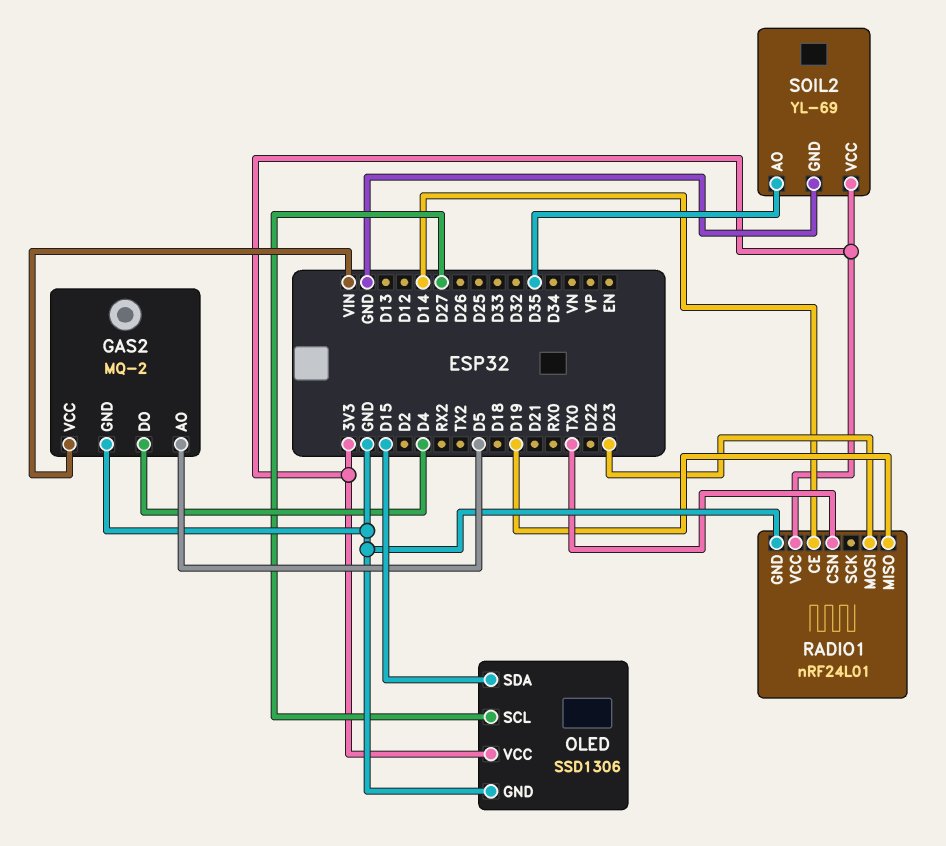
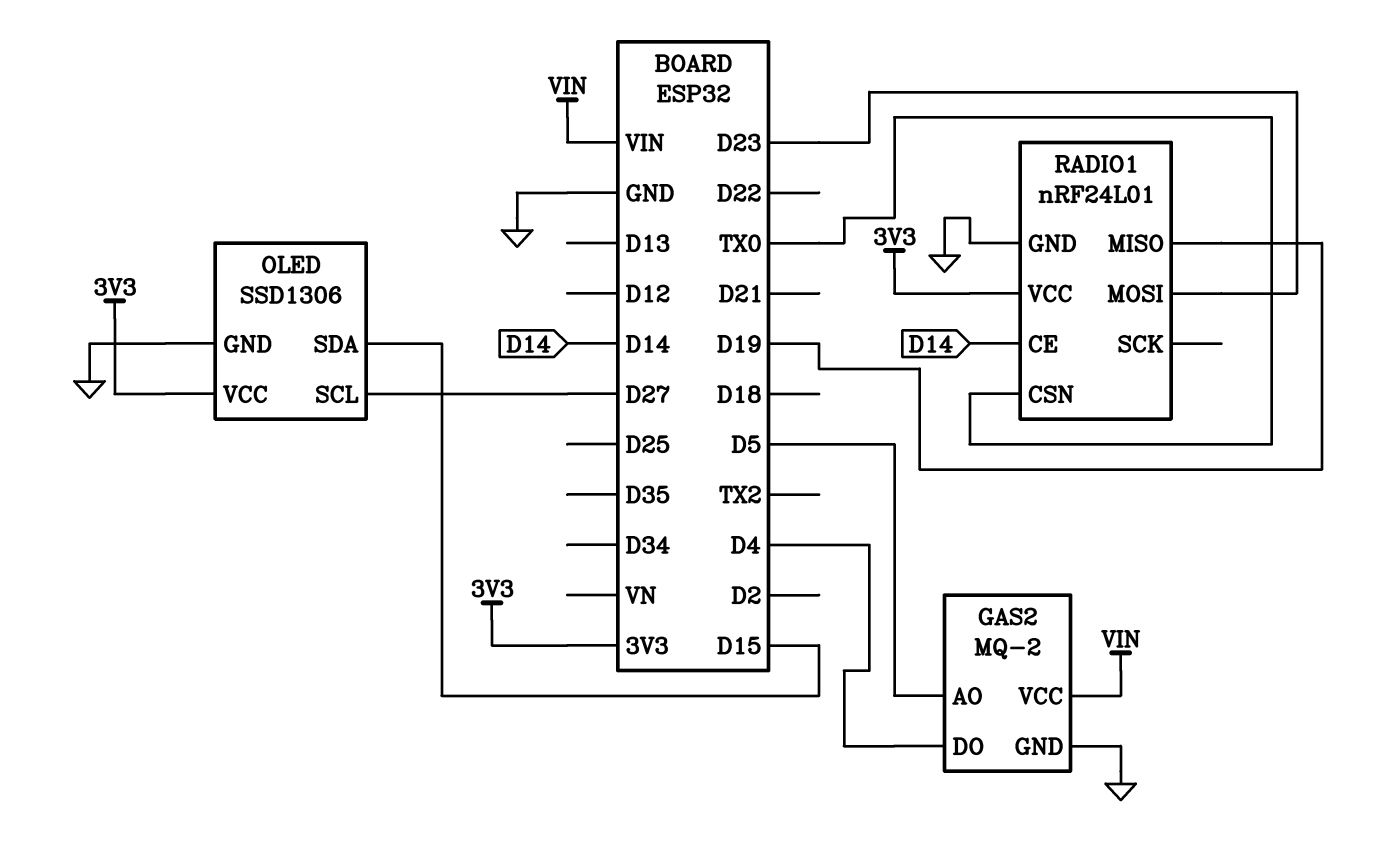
SOIL2: YL-69 -> none
SOIL2 pin AO: D35 -> none
SOIL2 pin GND: GND -> none
SOIL2 pin VCC: 3V3 -> none

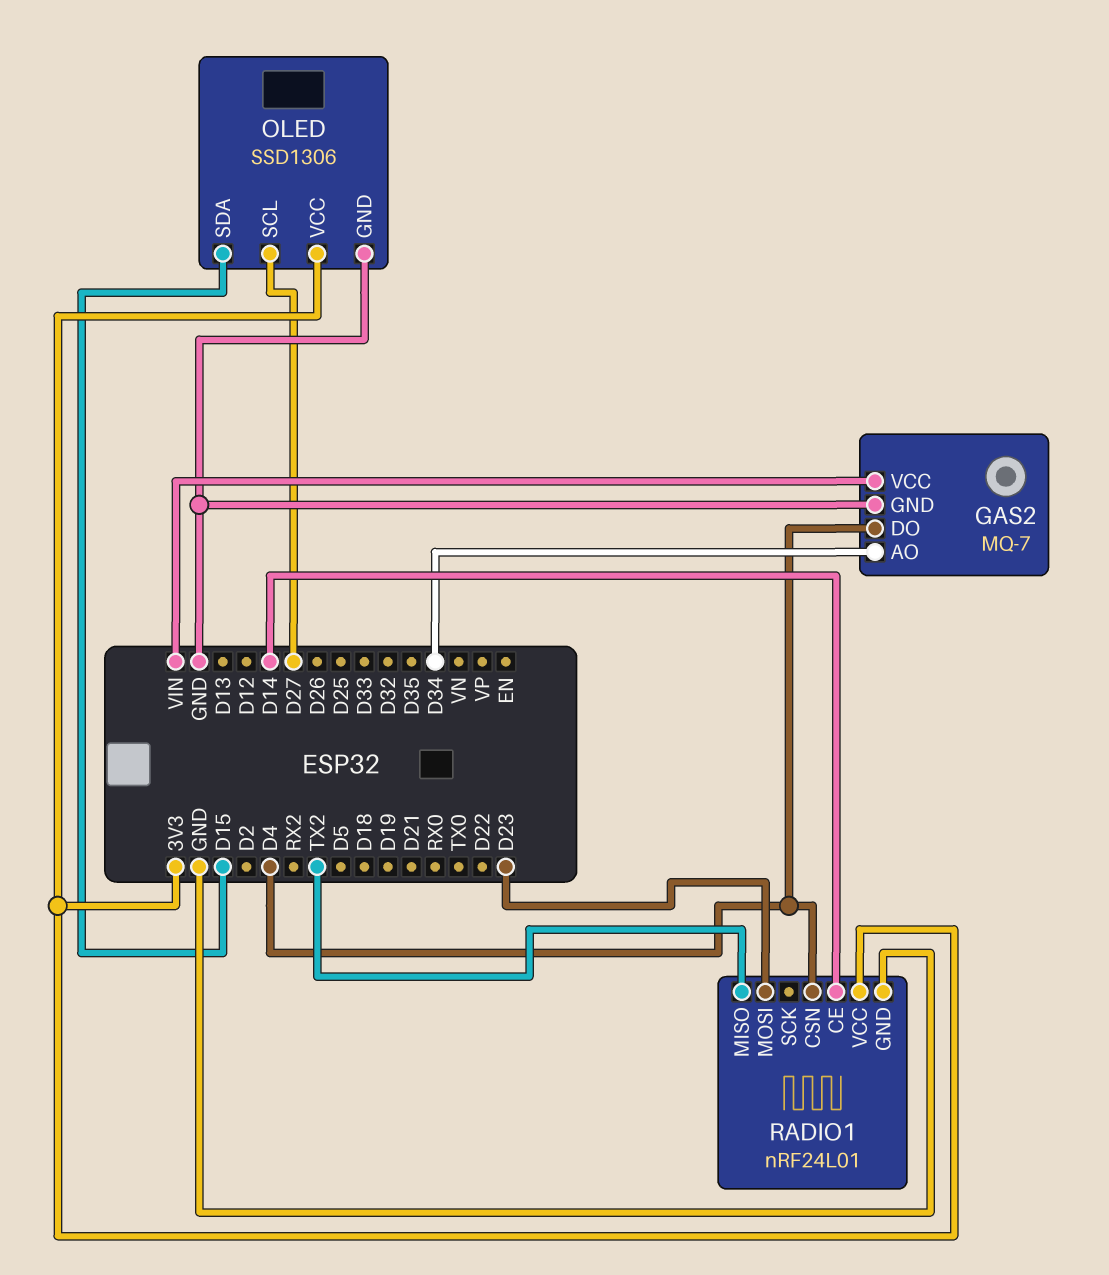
GAS2: MQ-2 -> MQ-7
GAS2 pin AO: D5 -> D34
RADIO1 pin CSN: TX0 -> D4
RADIO1 pin MISO: D19 -> TX2

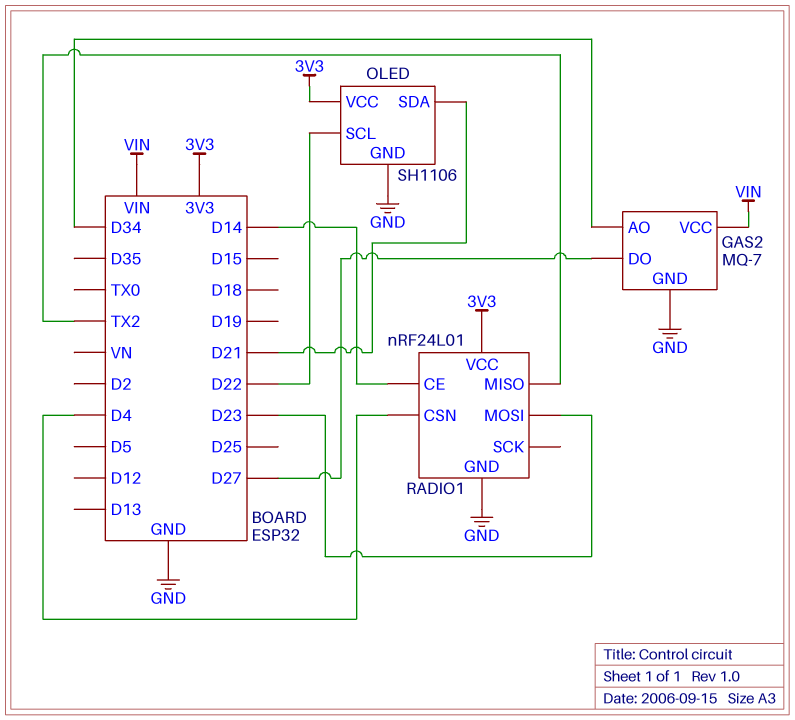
GAS2 pin DO: D4 -> D27
OLED: SSD1306 -> SH1106
OLED pin SCL: D27 -> D22
OLED pin SDA: D15 -> D21

